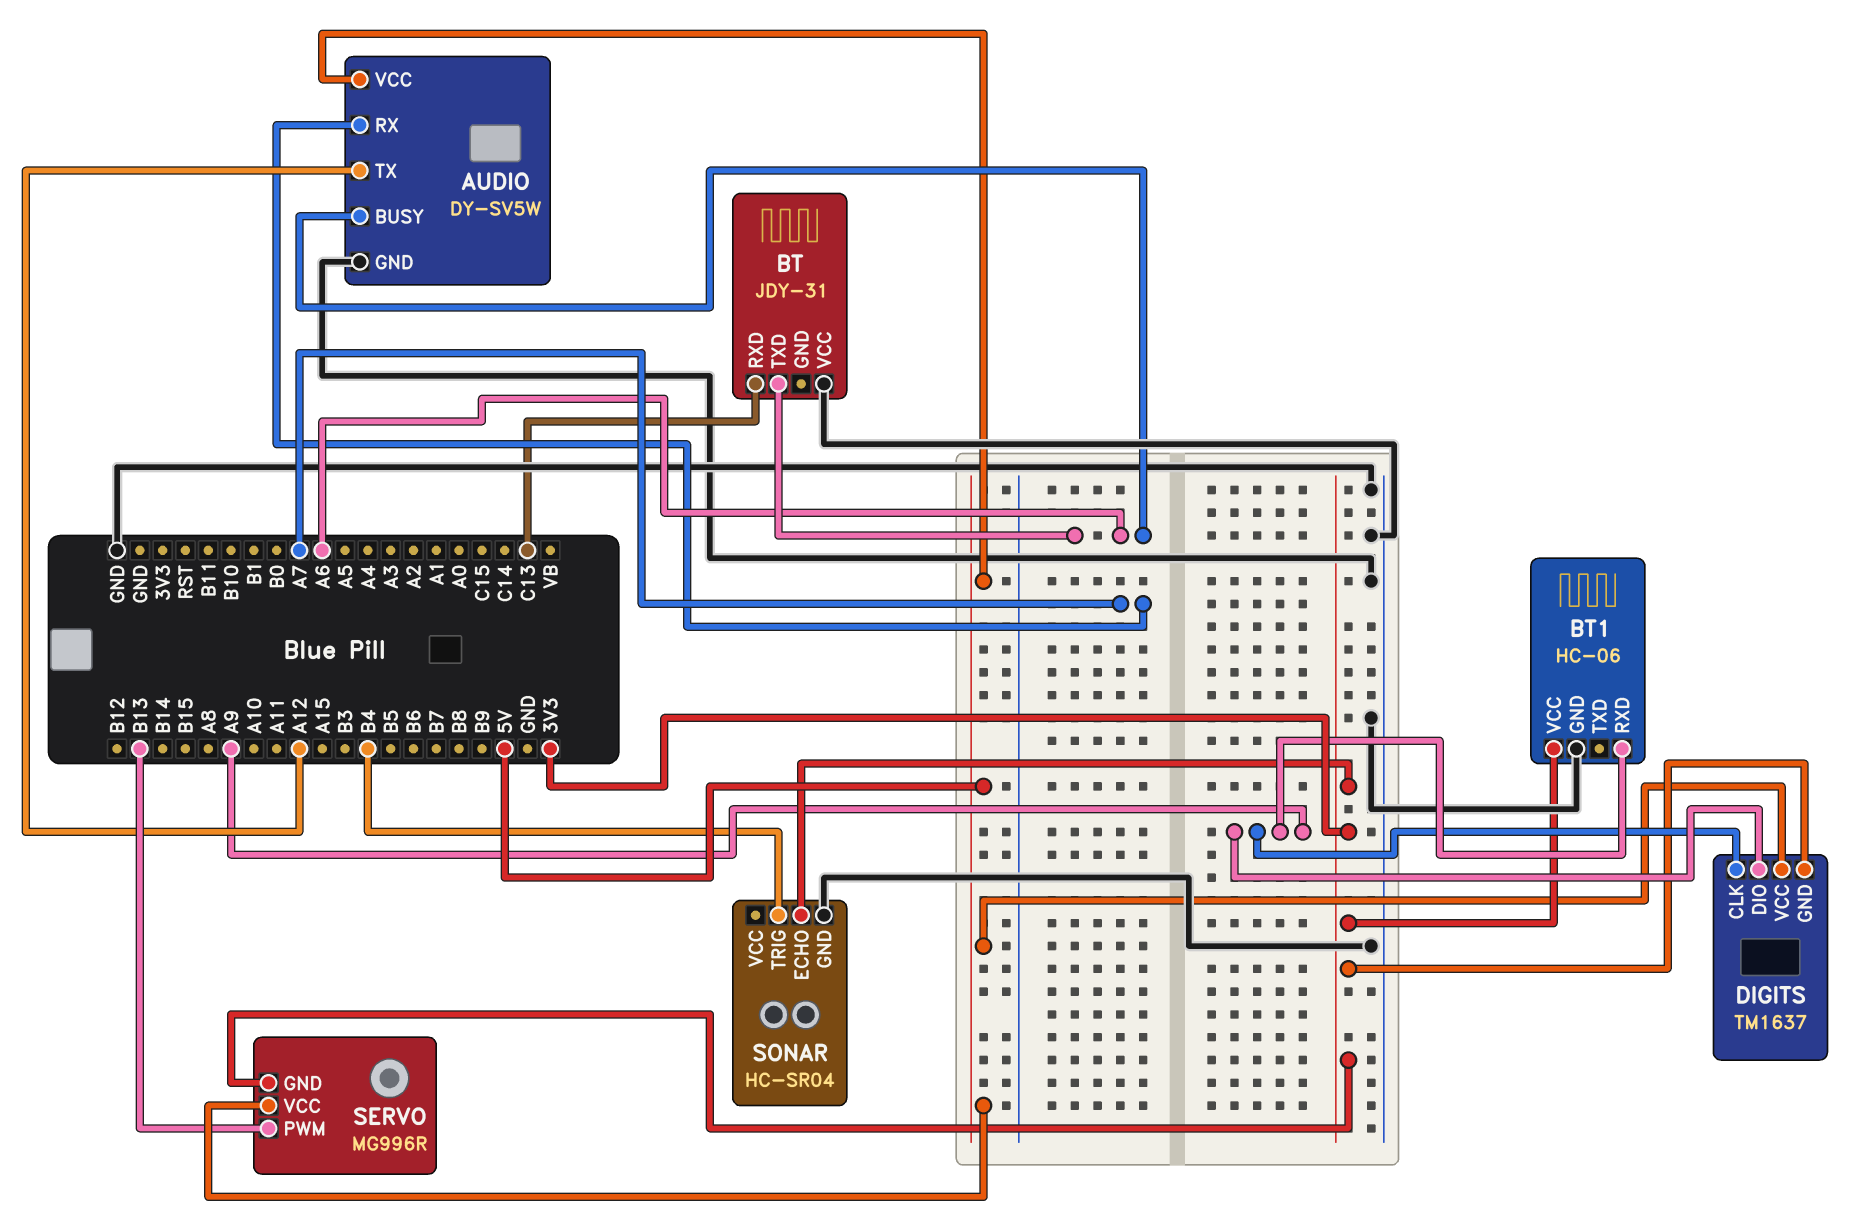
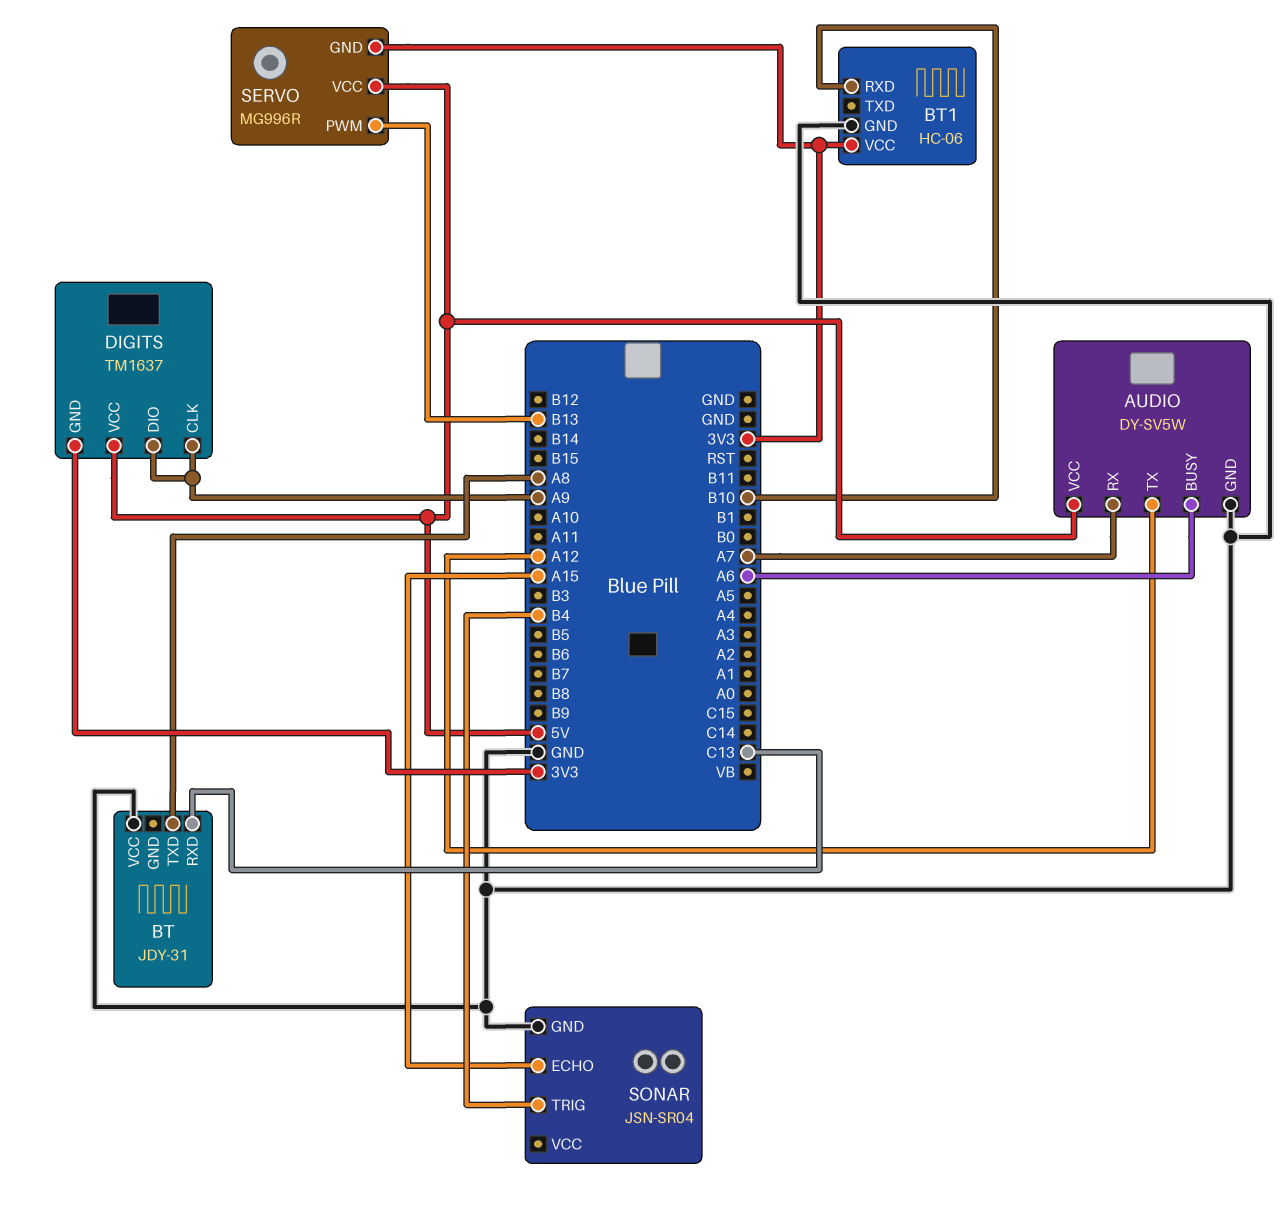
BT pin TXD: A6 -> A8
BT1 pin RXD: A9 -> B10
SONAR: HC-SR04 -> JSN-SR04
SONAR pin ECHO: 3V3 -> A15

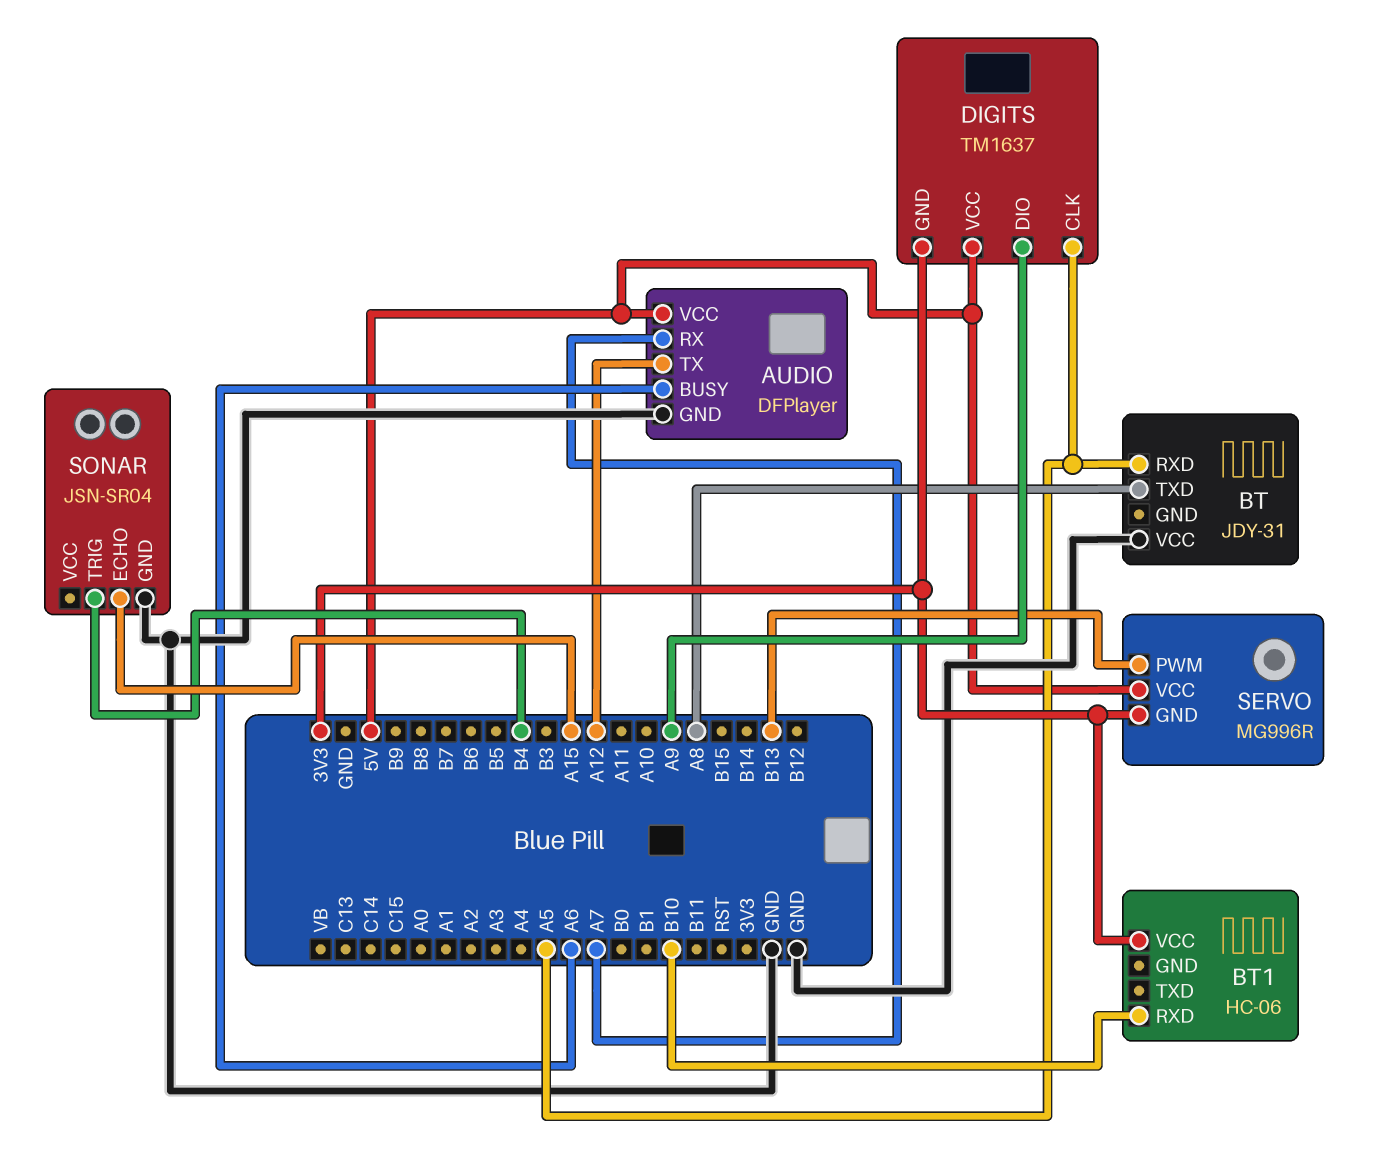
AUDIO: DY-SV5W -> DFPlayer
BT pin RXD: C13 -> A5
BT1 pin GND: GND -> none
DIGITS pin CLK: A9 -> A5

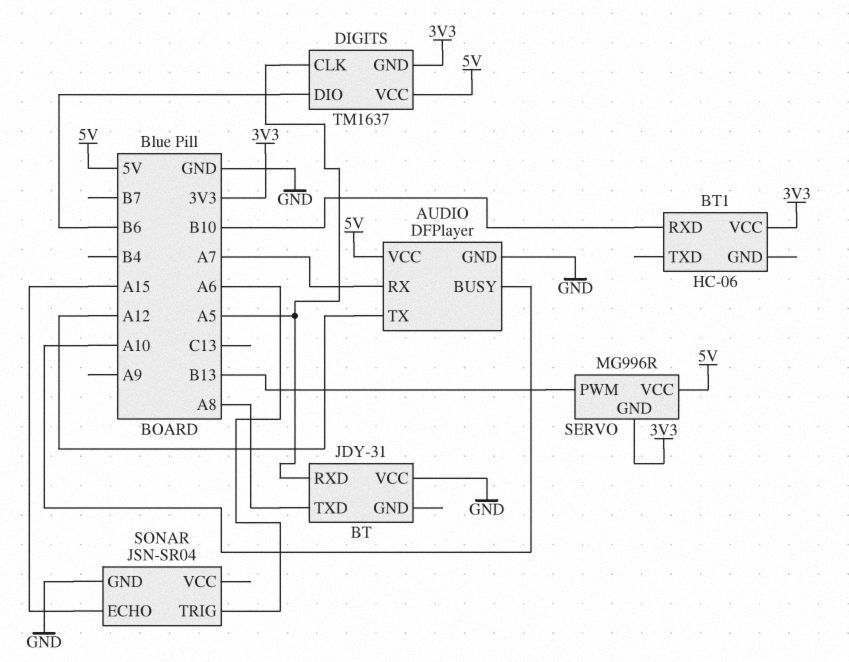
AUDIO pin BUSY: A6 -> A10
DIGITS pin DIO: A9 -> B6
SONAR pin TRIG: B4 -> A6

